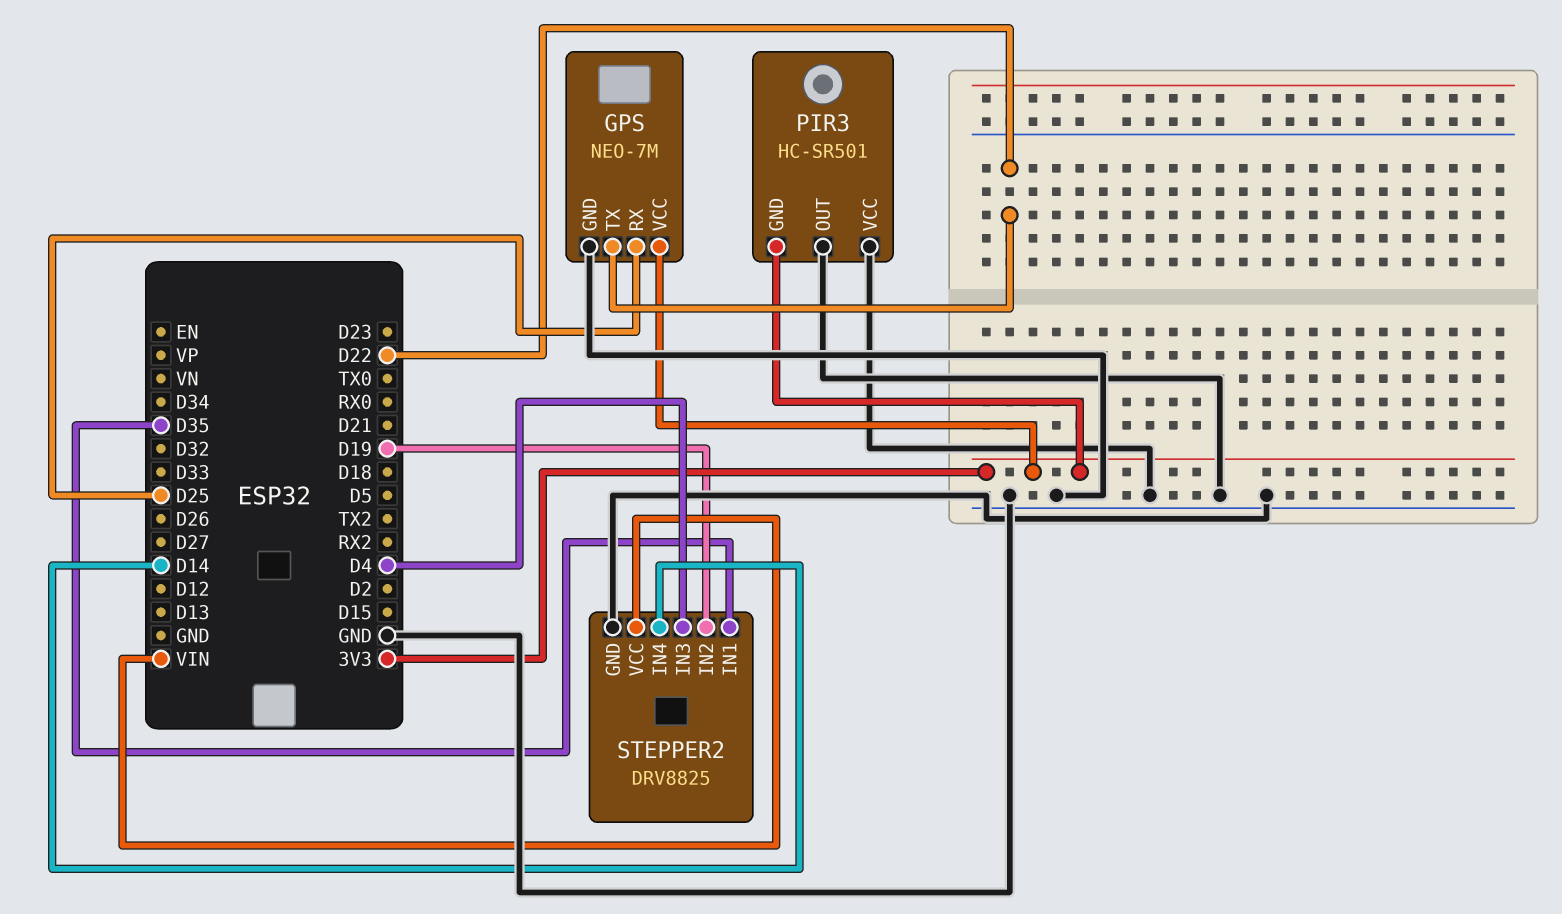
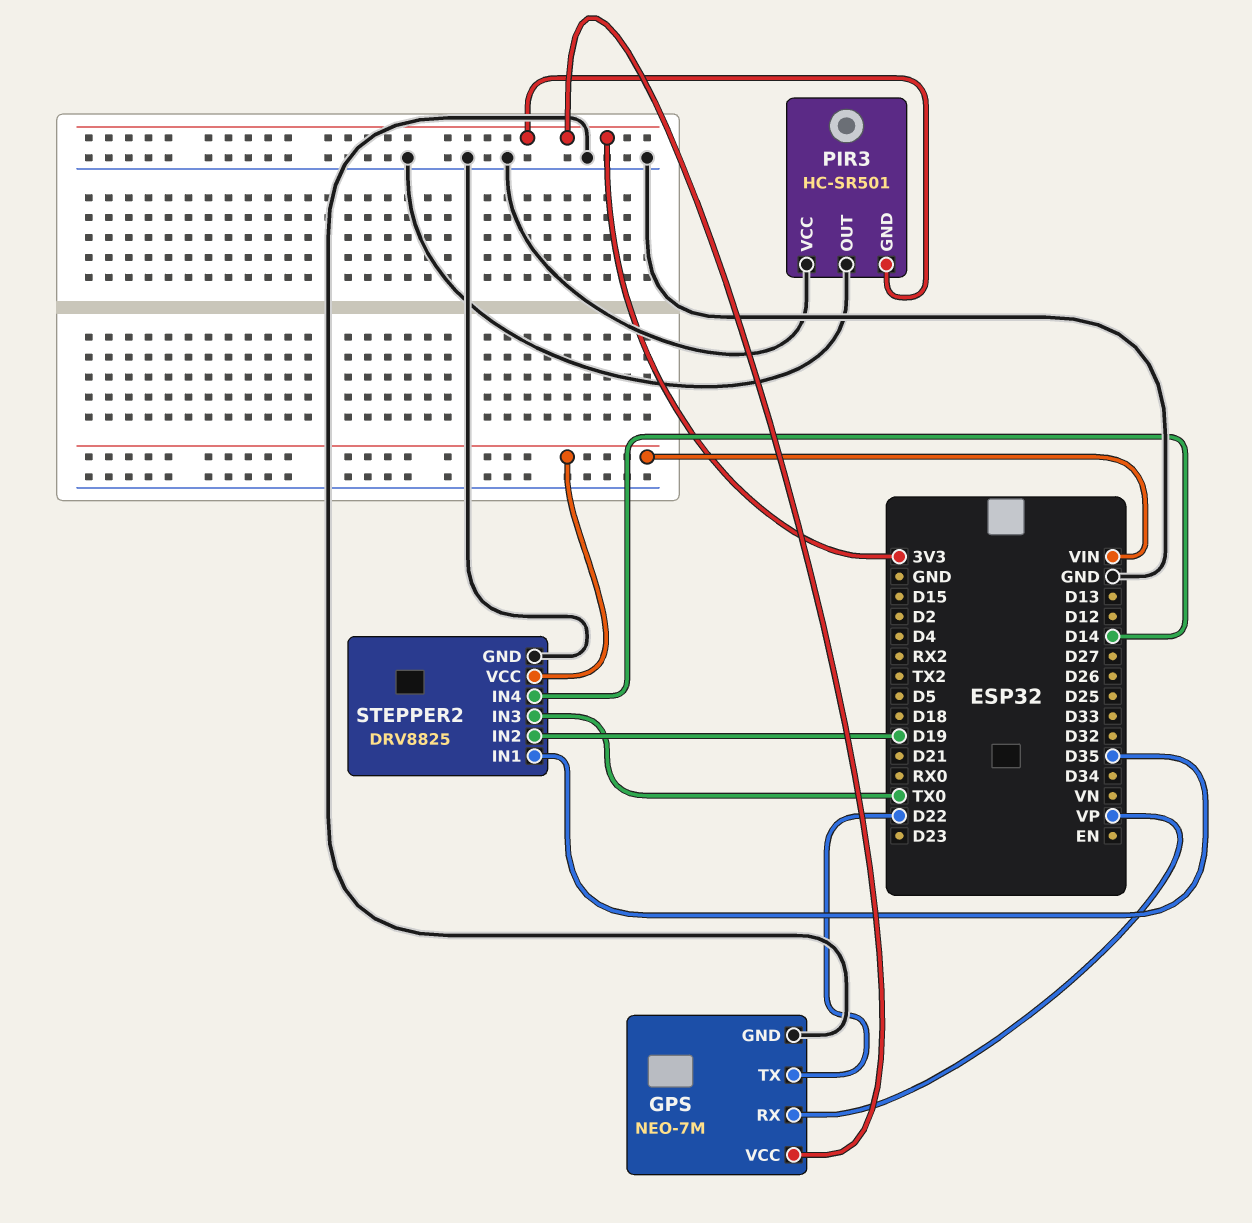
GPS pin RX: D25 -> VP
STEPPER2 pin IN3: D4 -> TX0

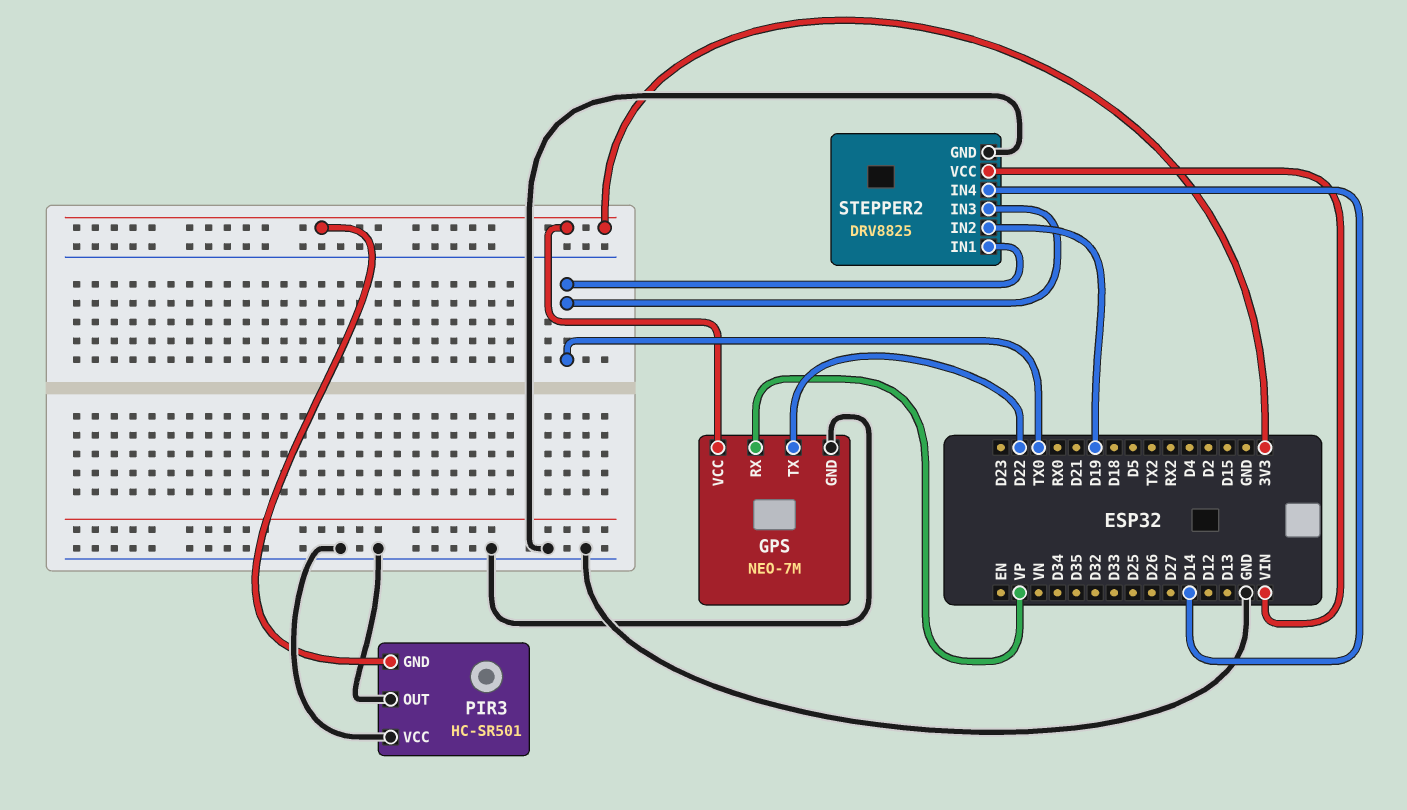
STEPPER2 pin IN1: D35 -> TX0

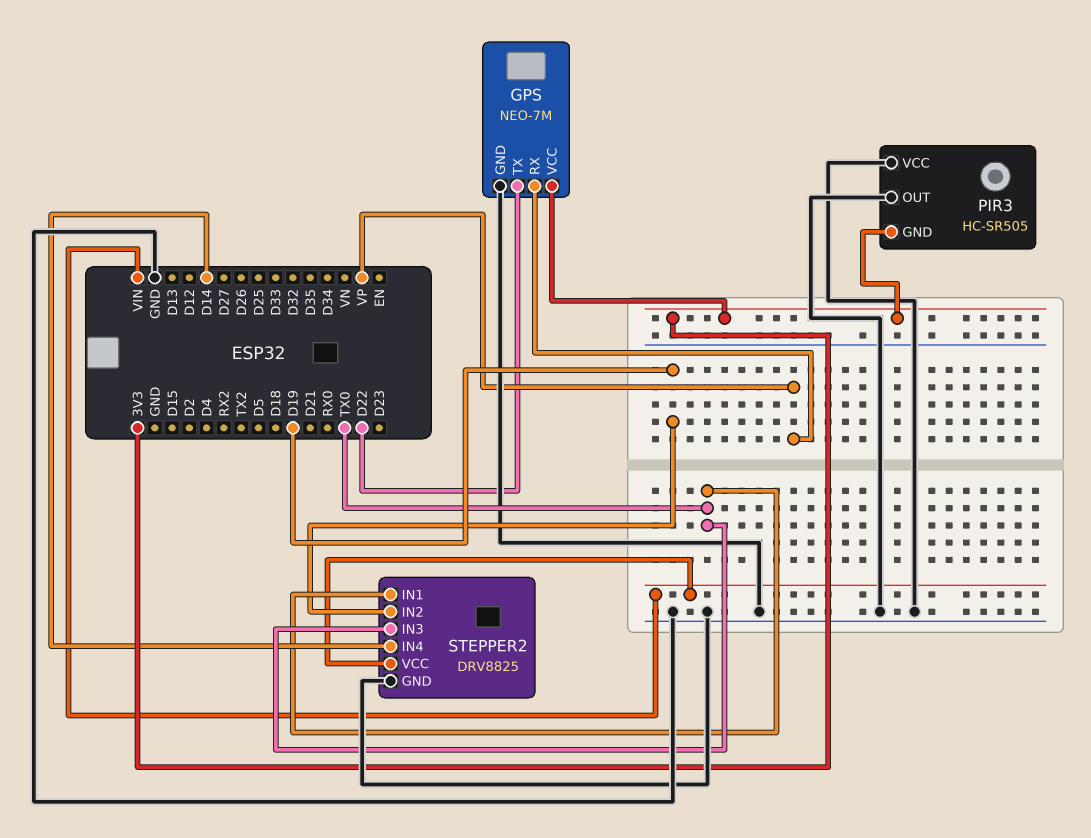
PIR3: HC-SR501 -> HC-SR505

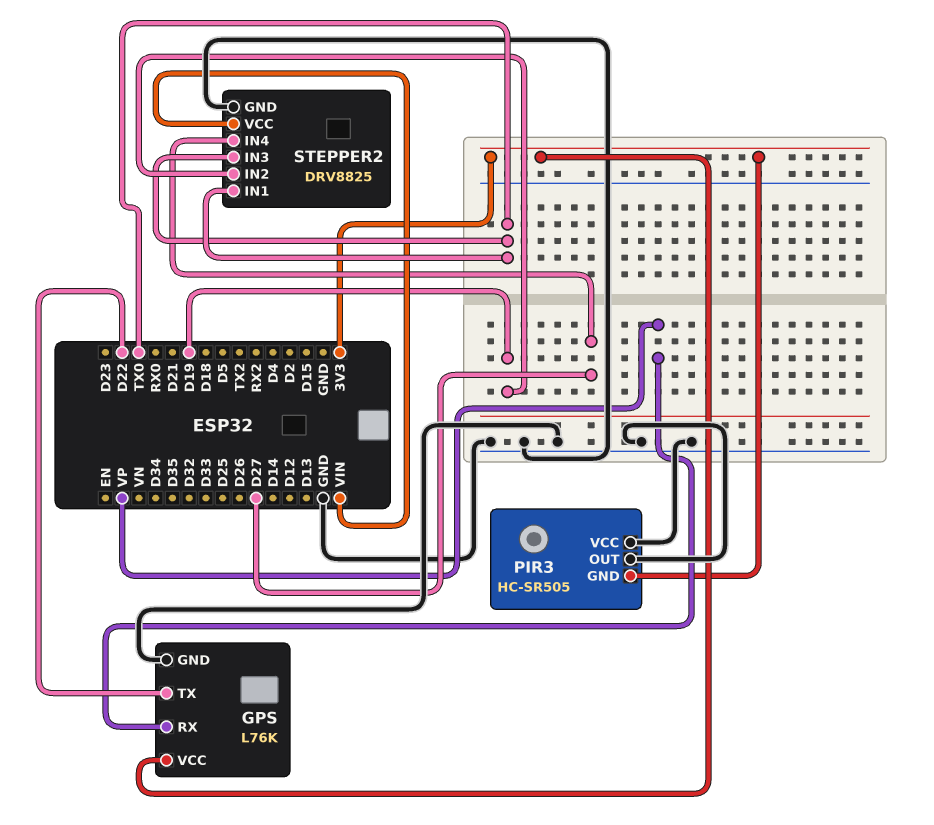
GPS: NEO-7M -> L76K
STEPPER2 pin IN4: D14 -> D27

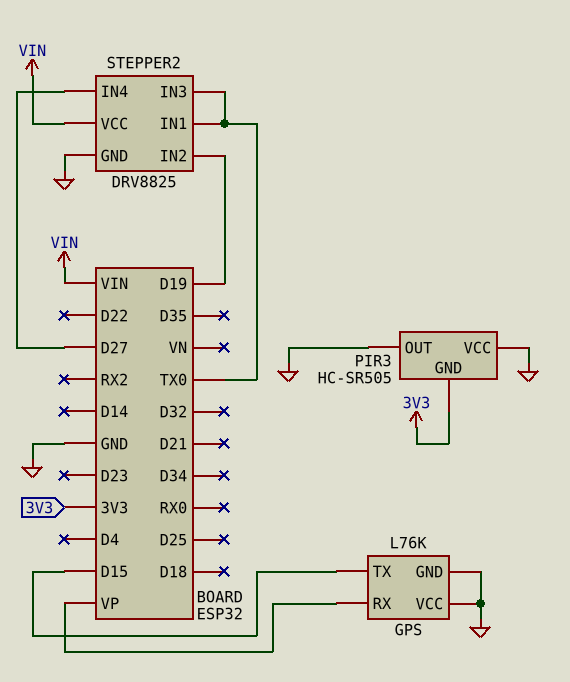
GPS pin TX: D22 -> D15
GPS pin VCC: 3V3 -> GND

